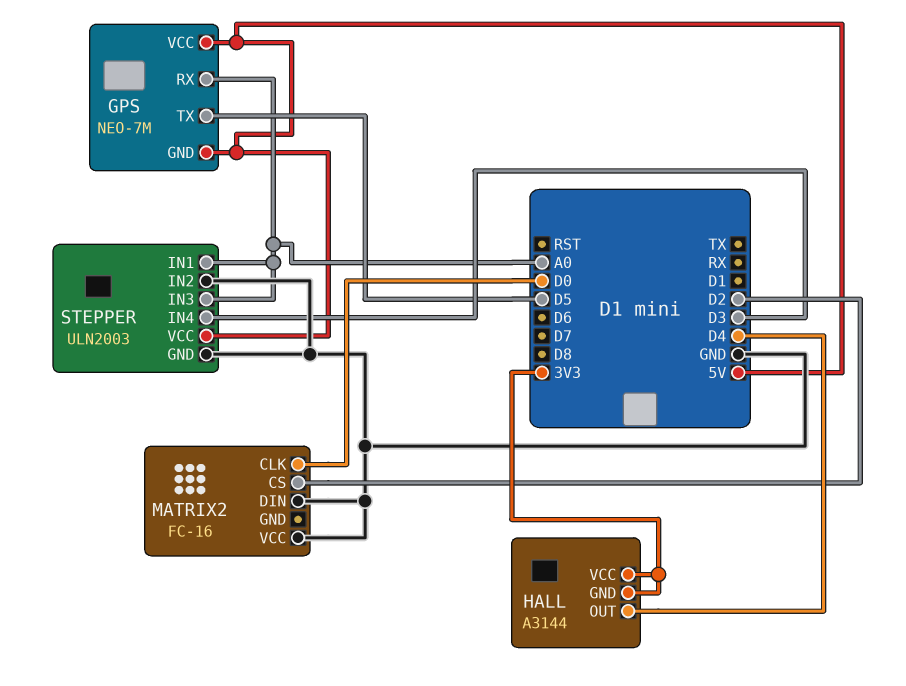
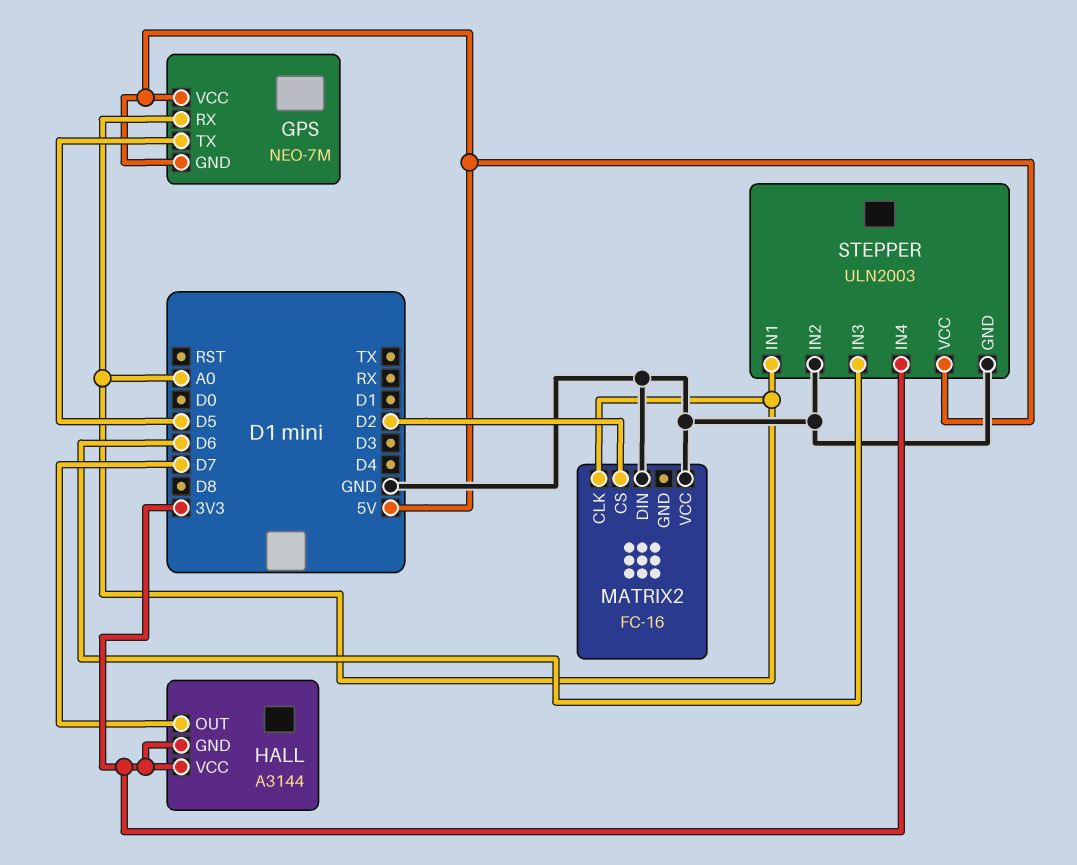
HALL pin OUT: D4 -> D7
MATRIX2 pin CLK: D0 -> A0
STEPPER pin IN3: A0 -> D6
STEPPER pin IN4: D3 -> 3V3

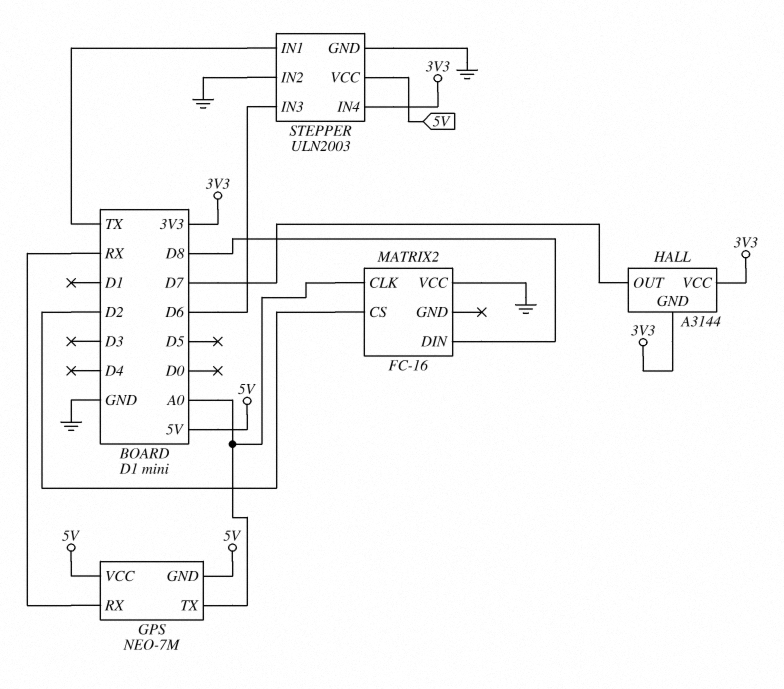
GPS pin RX: A0 -> RX
GPS pin TX: D5 -> A0
MATRIX2 pin DIN: GND -> D8
STEPPER pin IN1: A0 -> TX

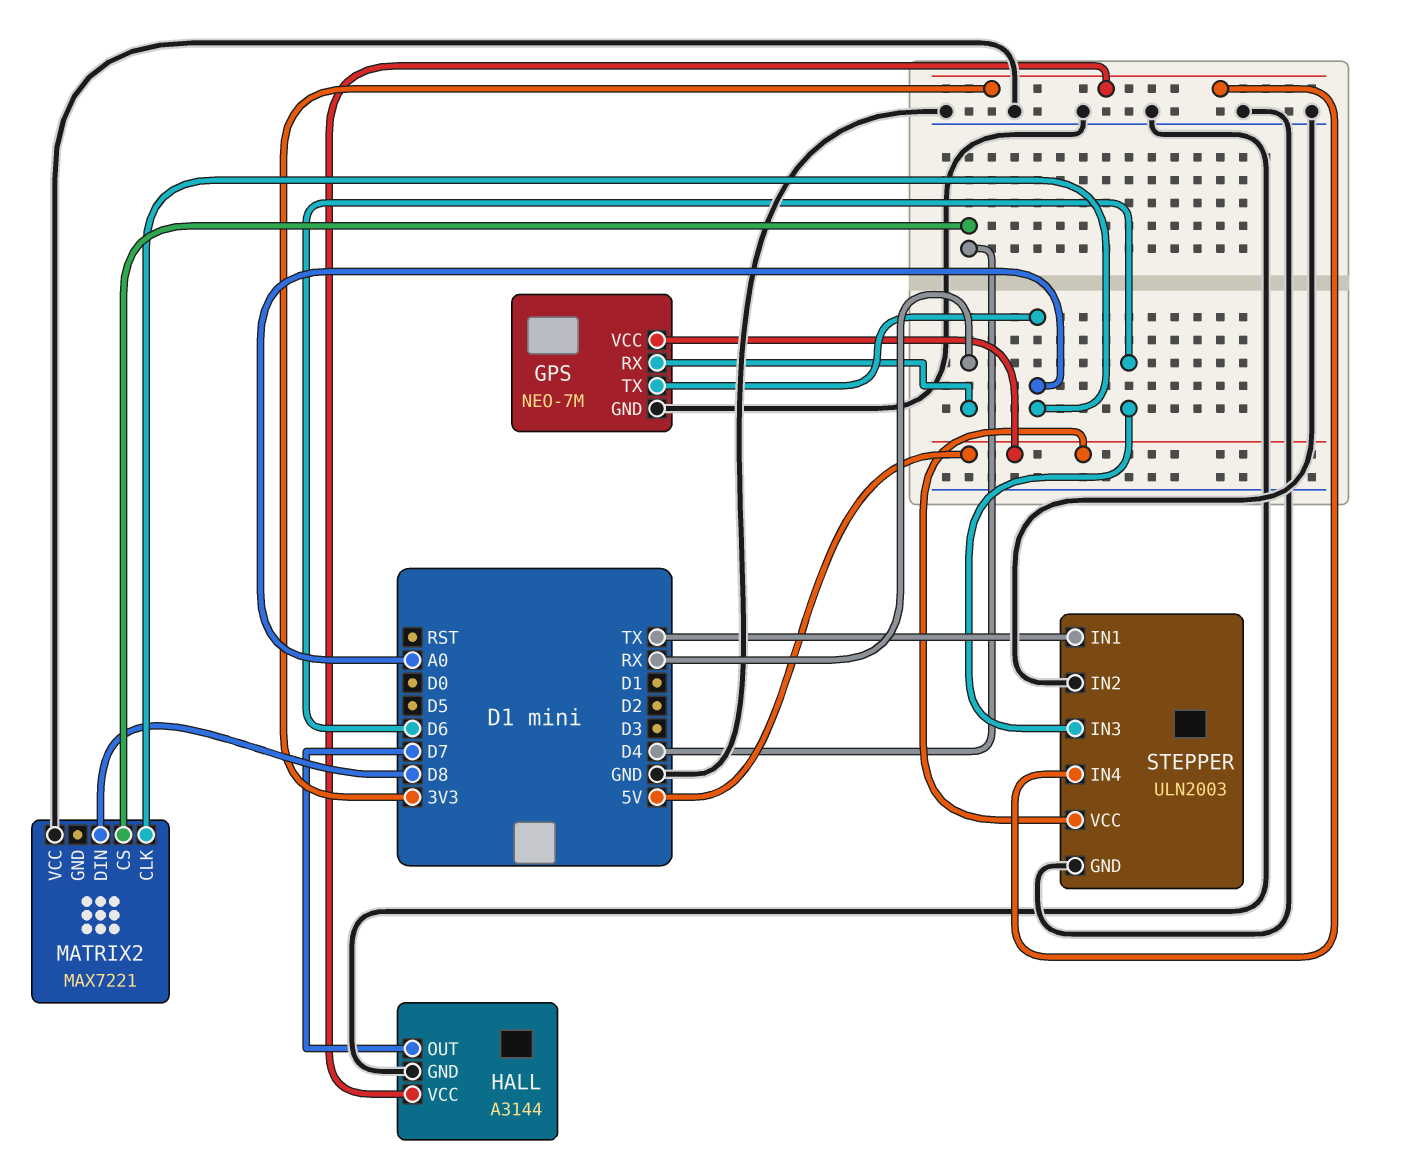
GPS pin GND: 5V -> GND
HALL pin GND: 3V3 -> GND
MATRIX2: FC-16 -> MAX7221
MATRIX2 pin CS: D2 -> D4

